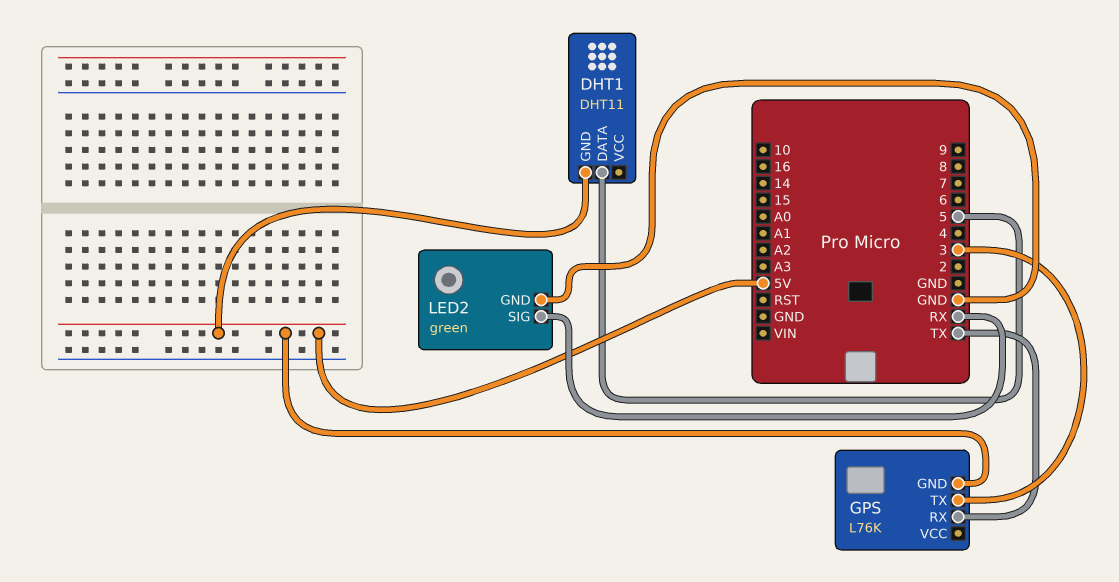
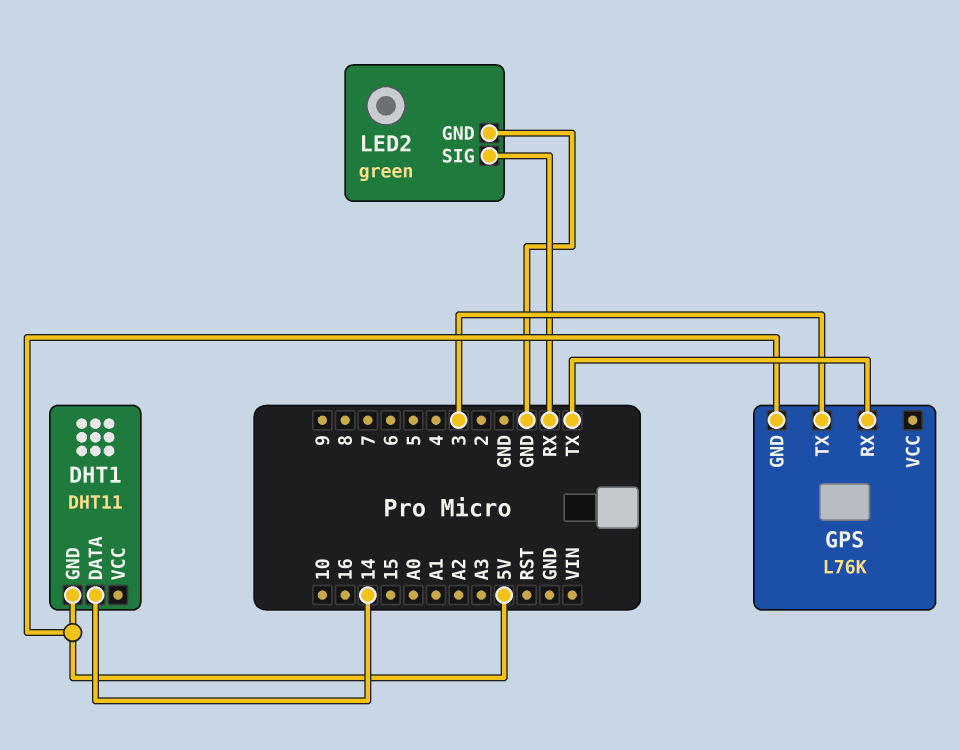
DHT1 pin DATA: 5 -> 14

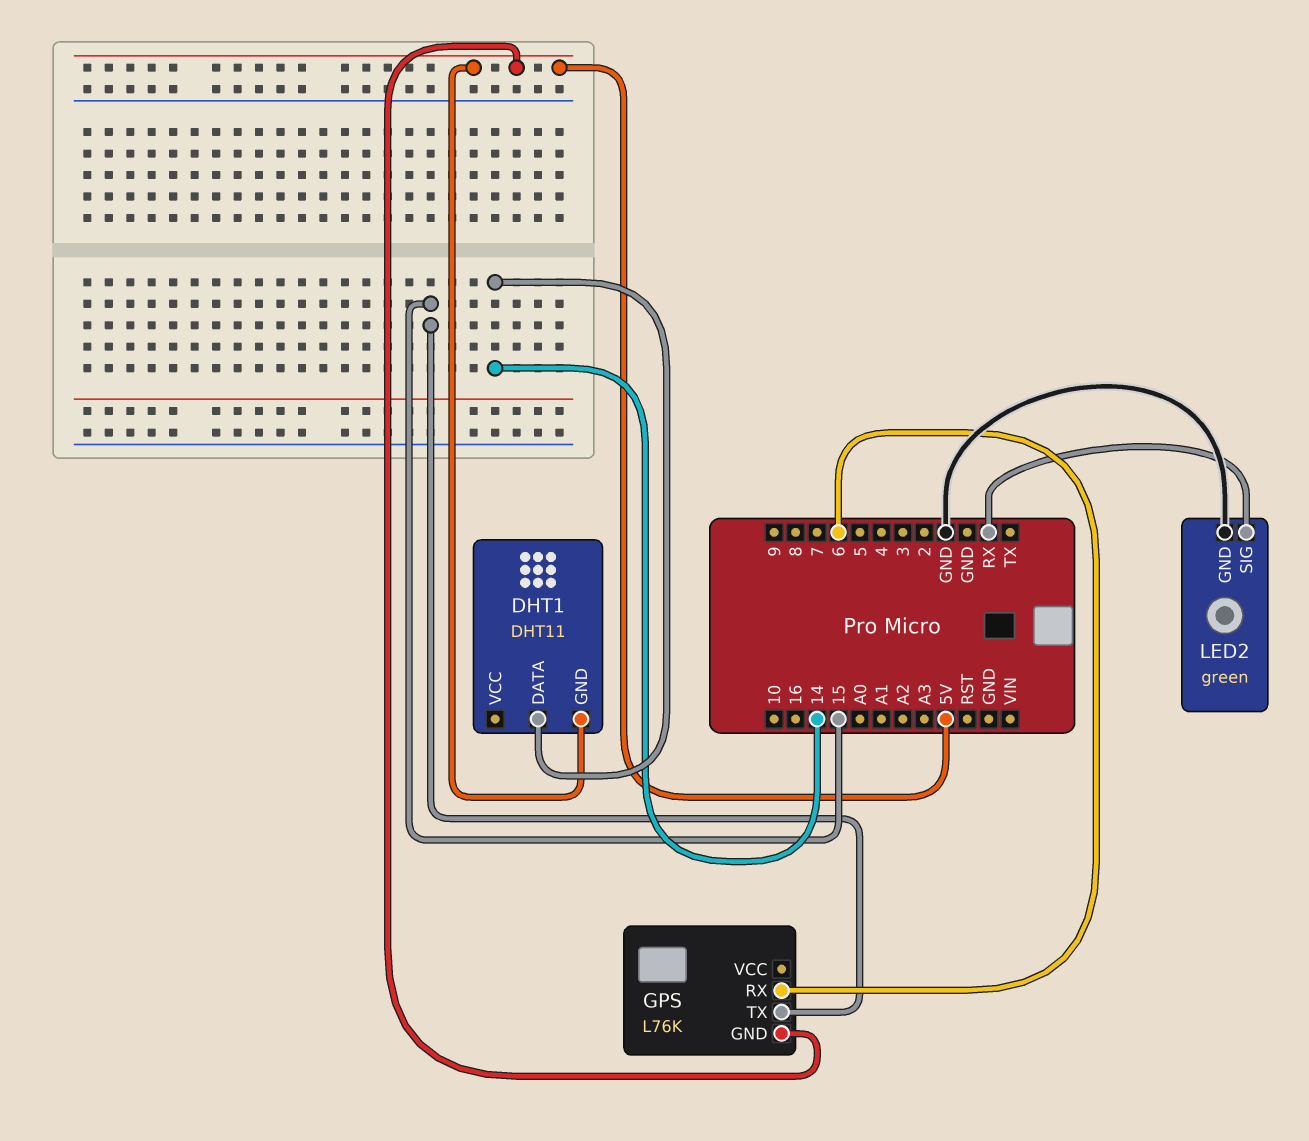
GPS pin RX: TX -> 6
GPS pin TX: 3 -> 15

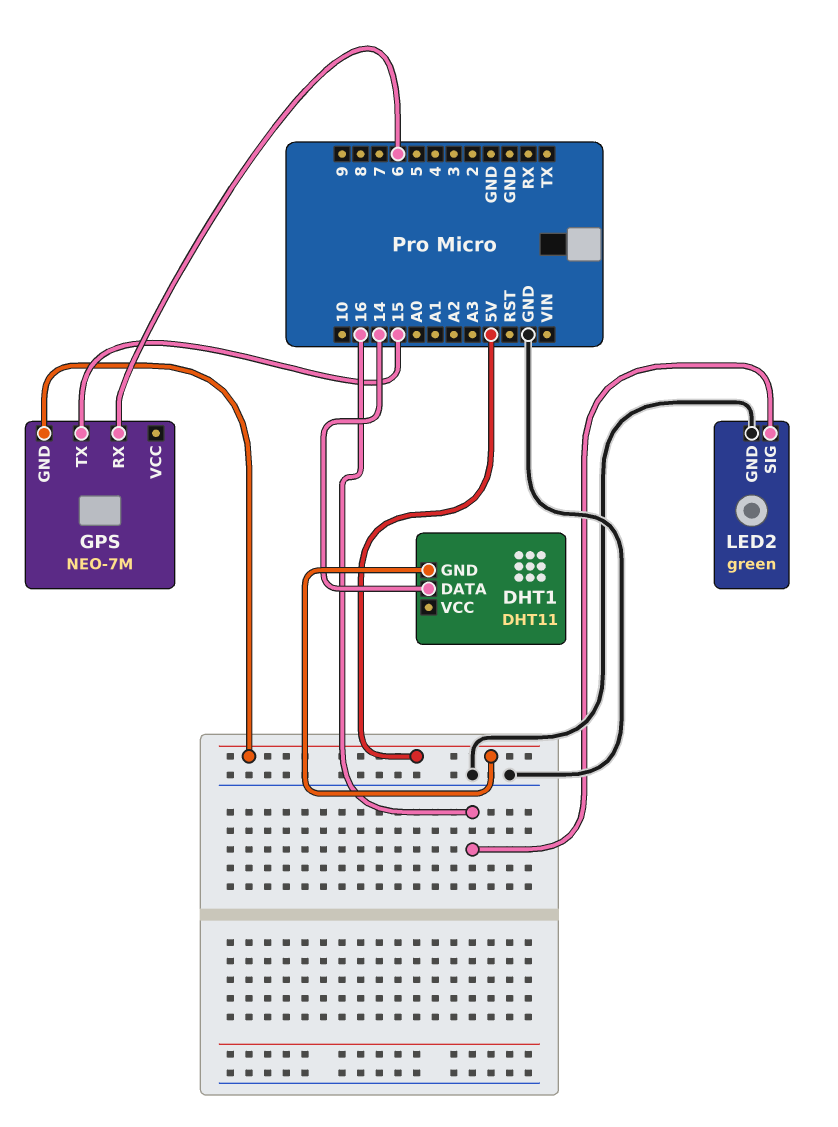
GPS: L76K -> NEO-7M
LED2 pin SIG: RX -> 16

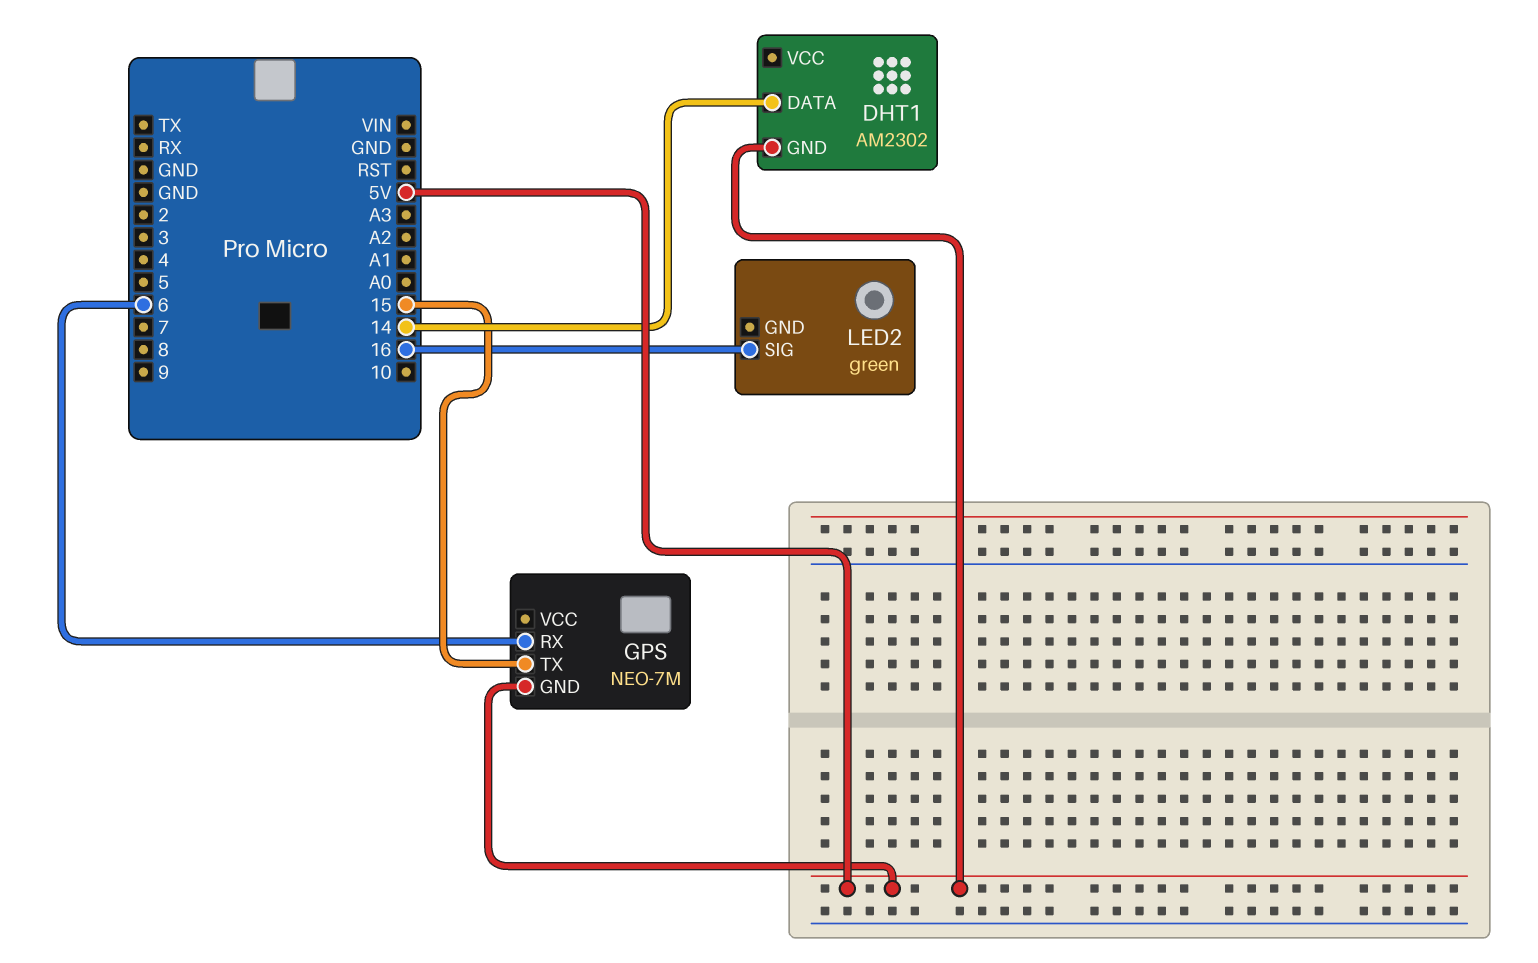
DHT1: DHT11 -> AM2302
LED2 pin GND: GND -> none

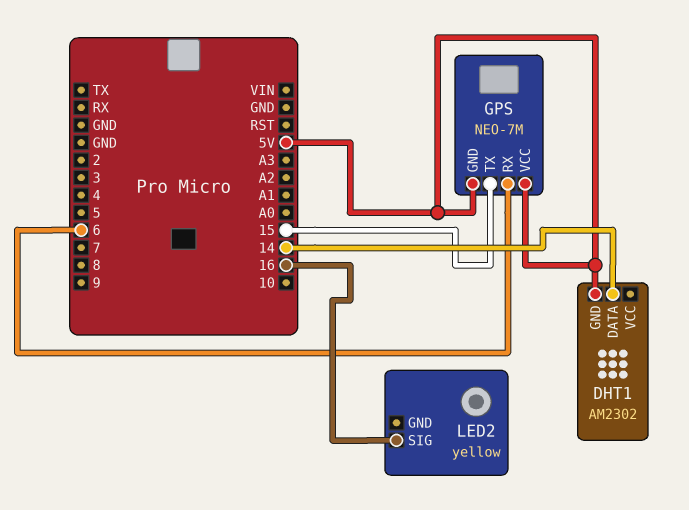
GPS pin VCC: none -> 5V
LED2: green -> yellow

